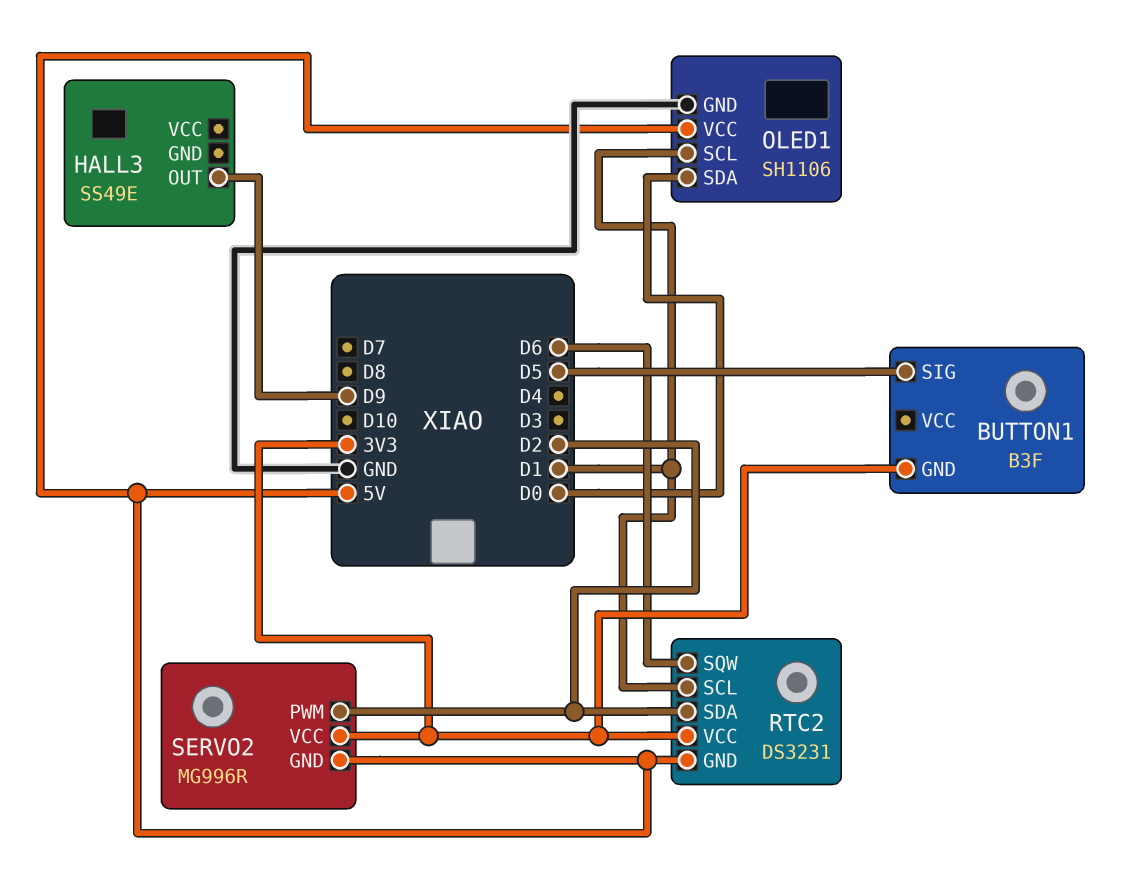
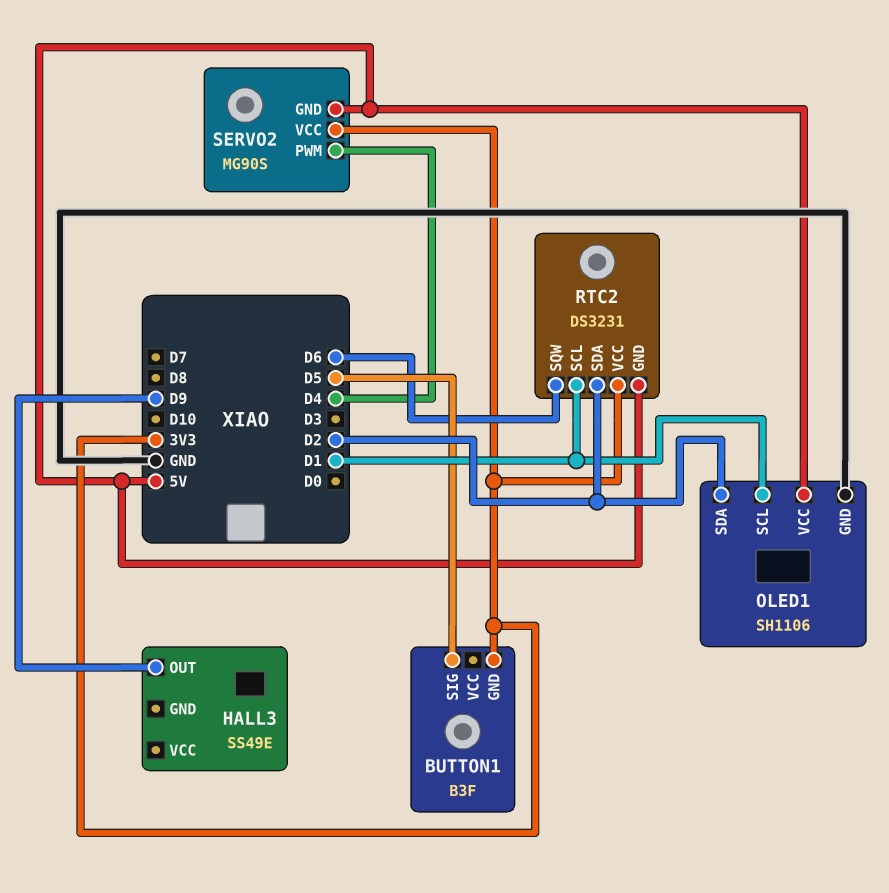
OLED1 pin SDA: D0 -> D2
SERVO2: MG996R -> MG90S
SERVO2 pin PWM: D2 -> D4

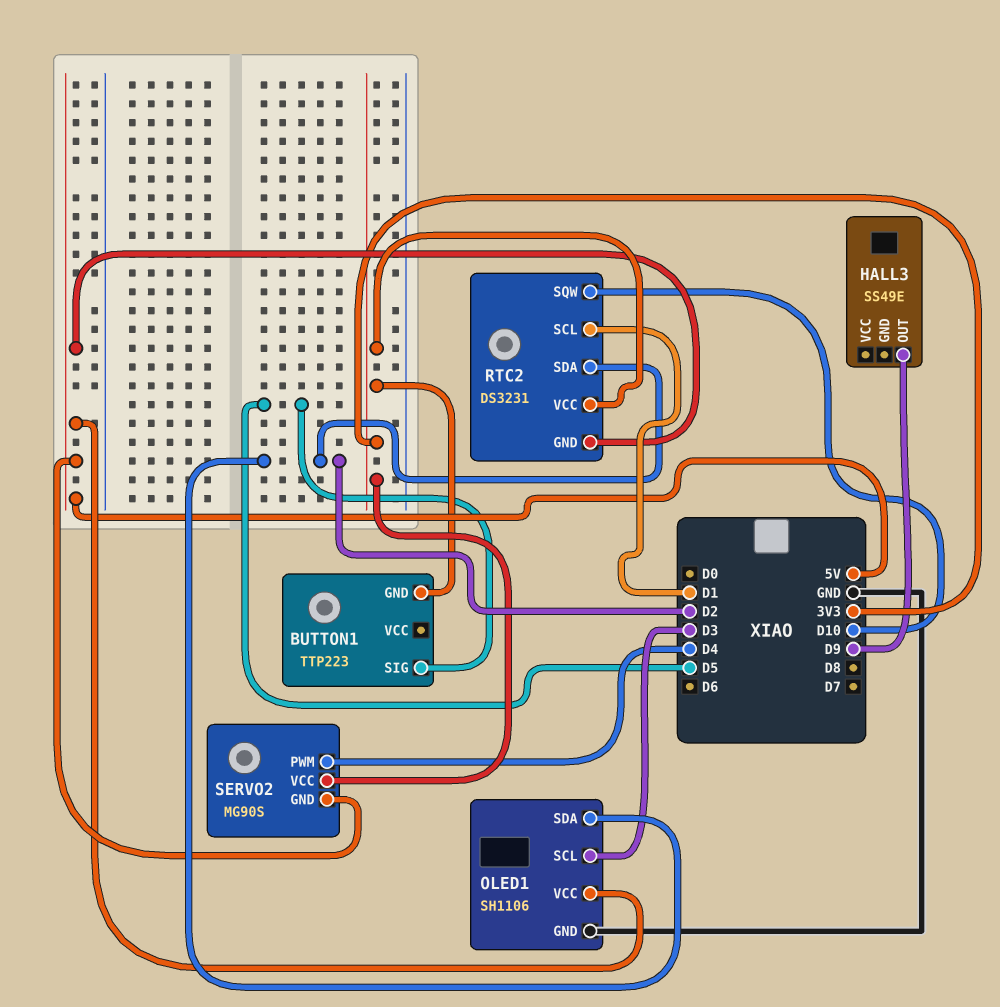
BUTTON1: B3F -> TTP223
OLED1 pin SCL: D1 -> D3
RTC2 pin SQW: D6 -> D10

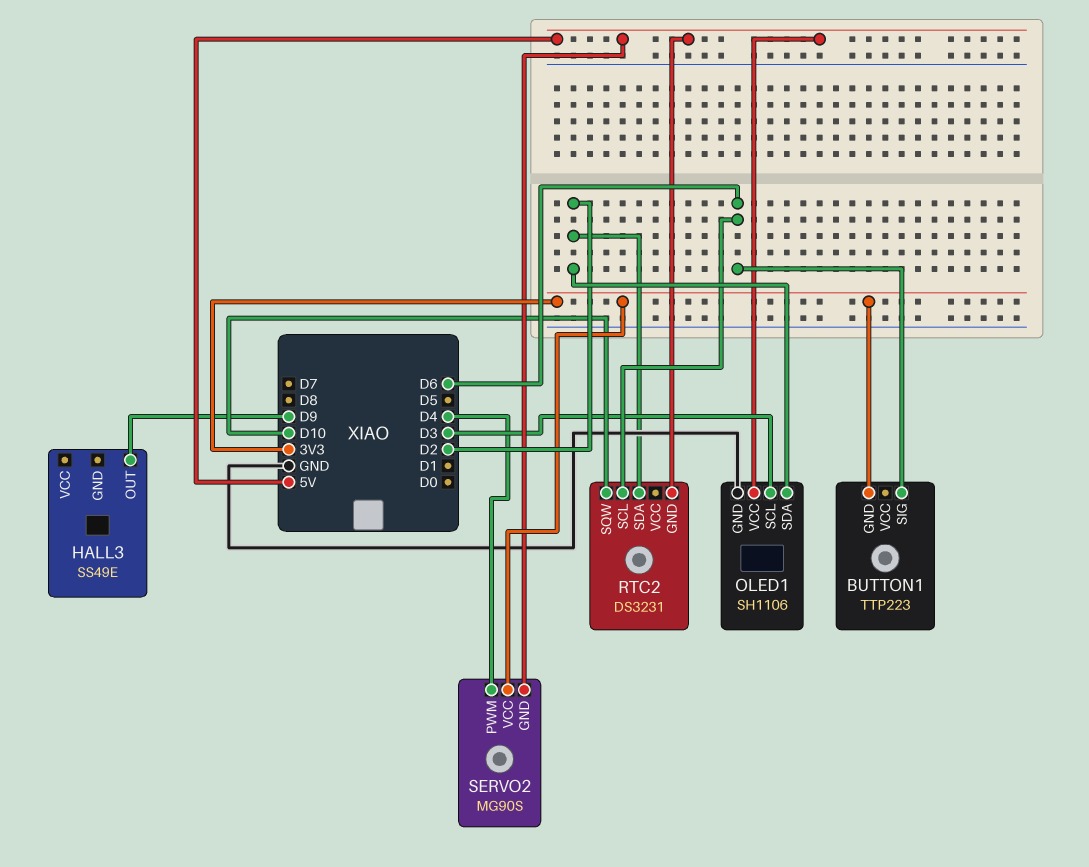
BUTTON1 pin SIG: D5 -> D6
RTC2 pin SCL: D1 -> D6
RTC2 pin VCC: 3V3 -> none

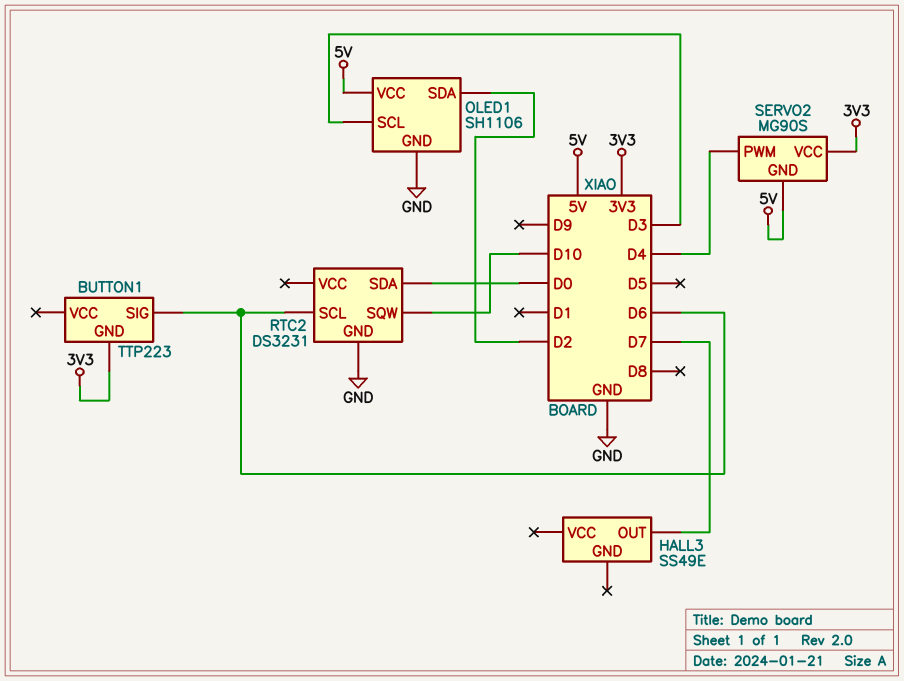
HALL3 pin OUT: D9 -> D7
RTC2 pin GND: 5V -> GND
RTC2 pin SDA: D2 -> D0

